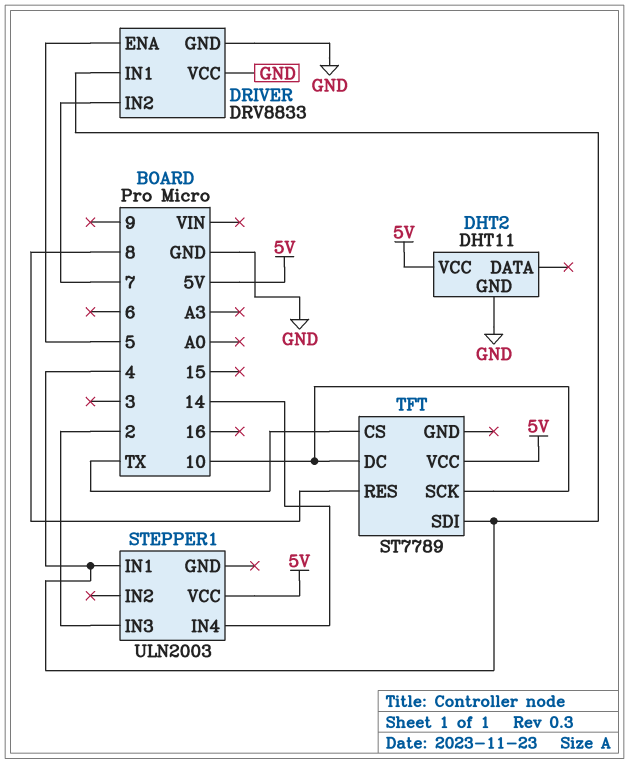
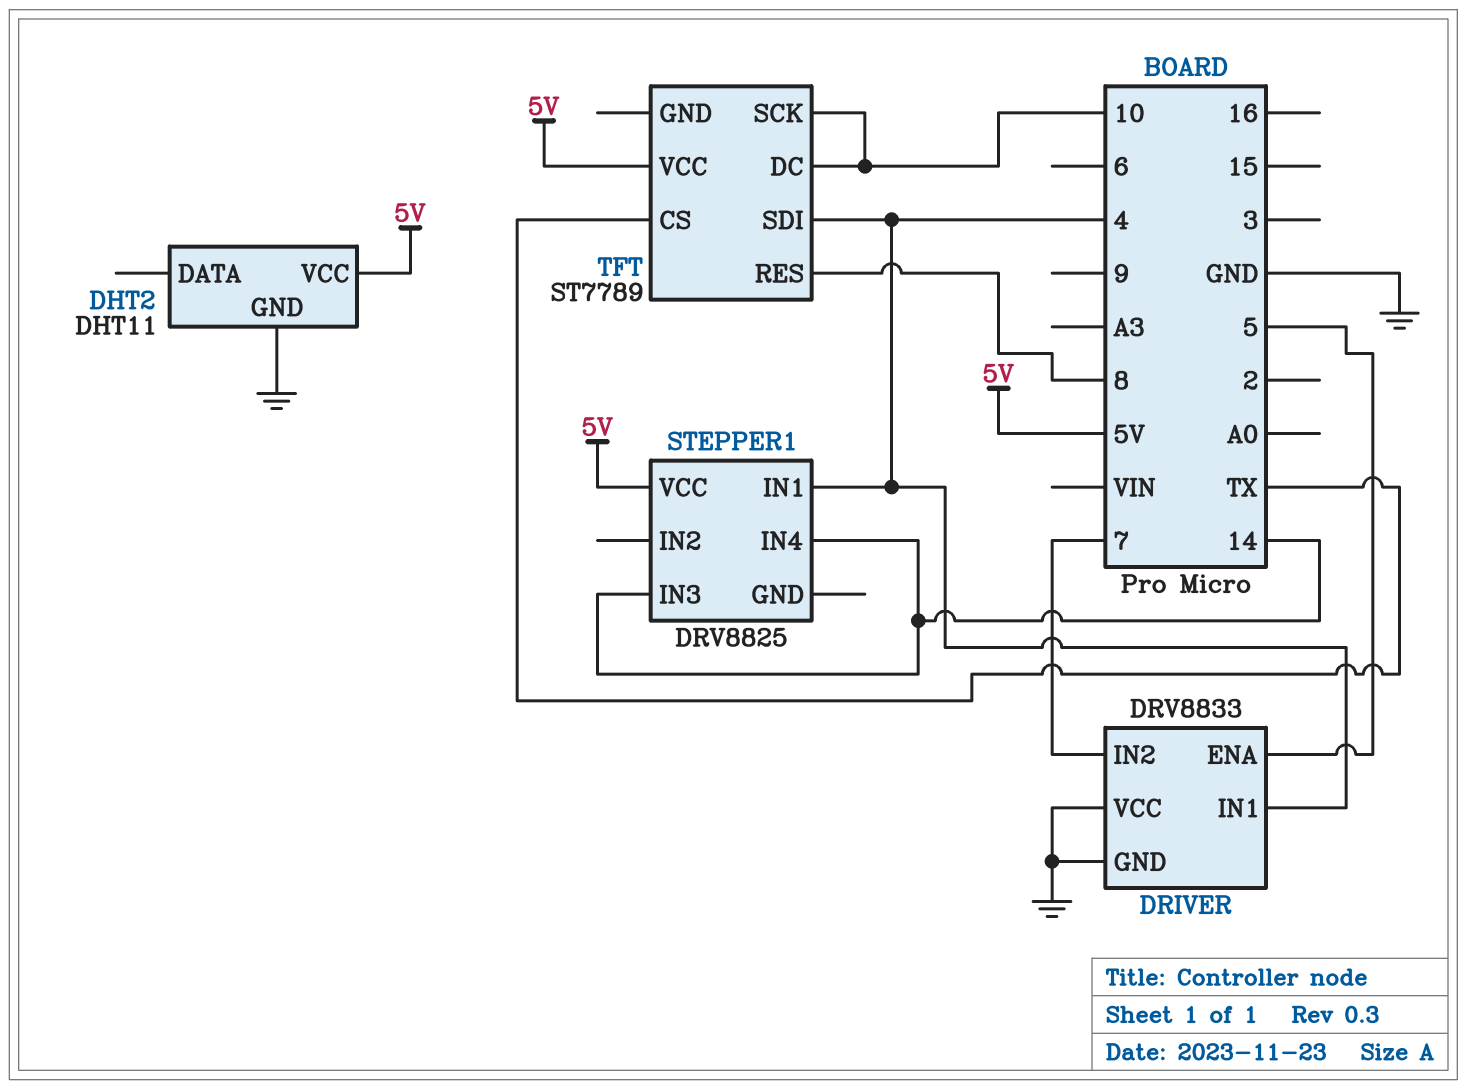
STEPPER1: ULN2003 -> DRV8825
STEPPER1 pin IN3: 2 -> 14

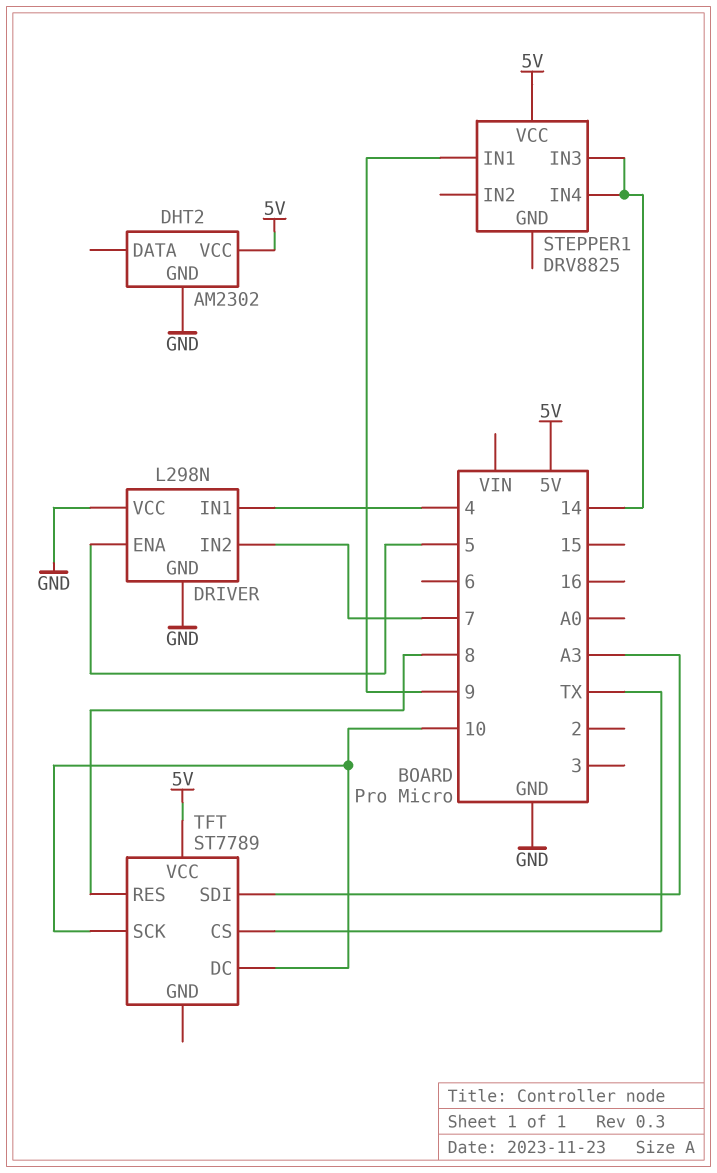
DHT2: DHT11 -> AM2302
DRIVER: DRV8833 -> L298N
STEPPER1 pin IN1: 4 -> 9
TFT pin SDI: 4 -> A3

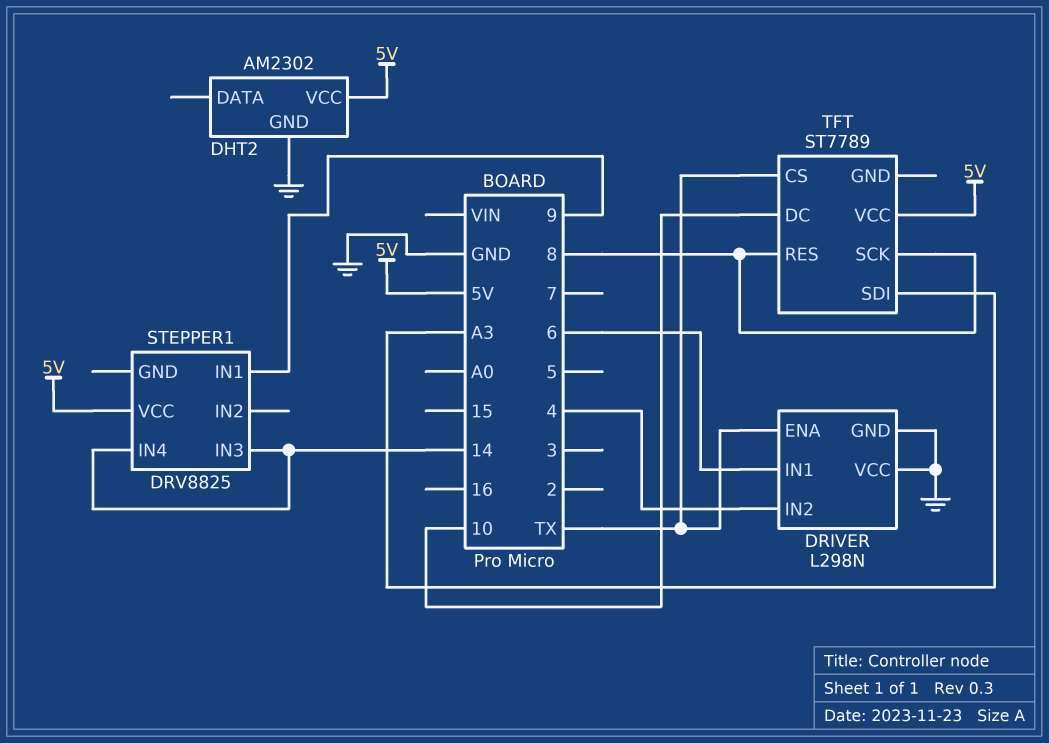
DRIVER pin ENA: 5 -> TX
DRIVER pin IN1: 4 -> 6
DRIVER pin IN2: 7 -> 4
TFT pin SCK: 10 -> 8

